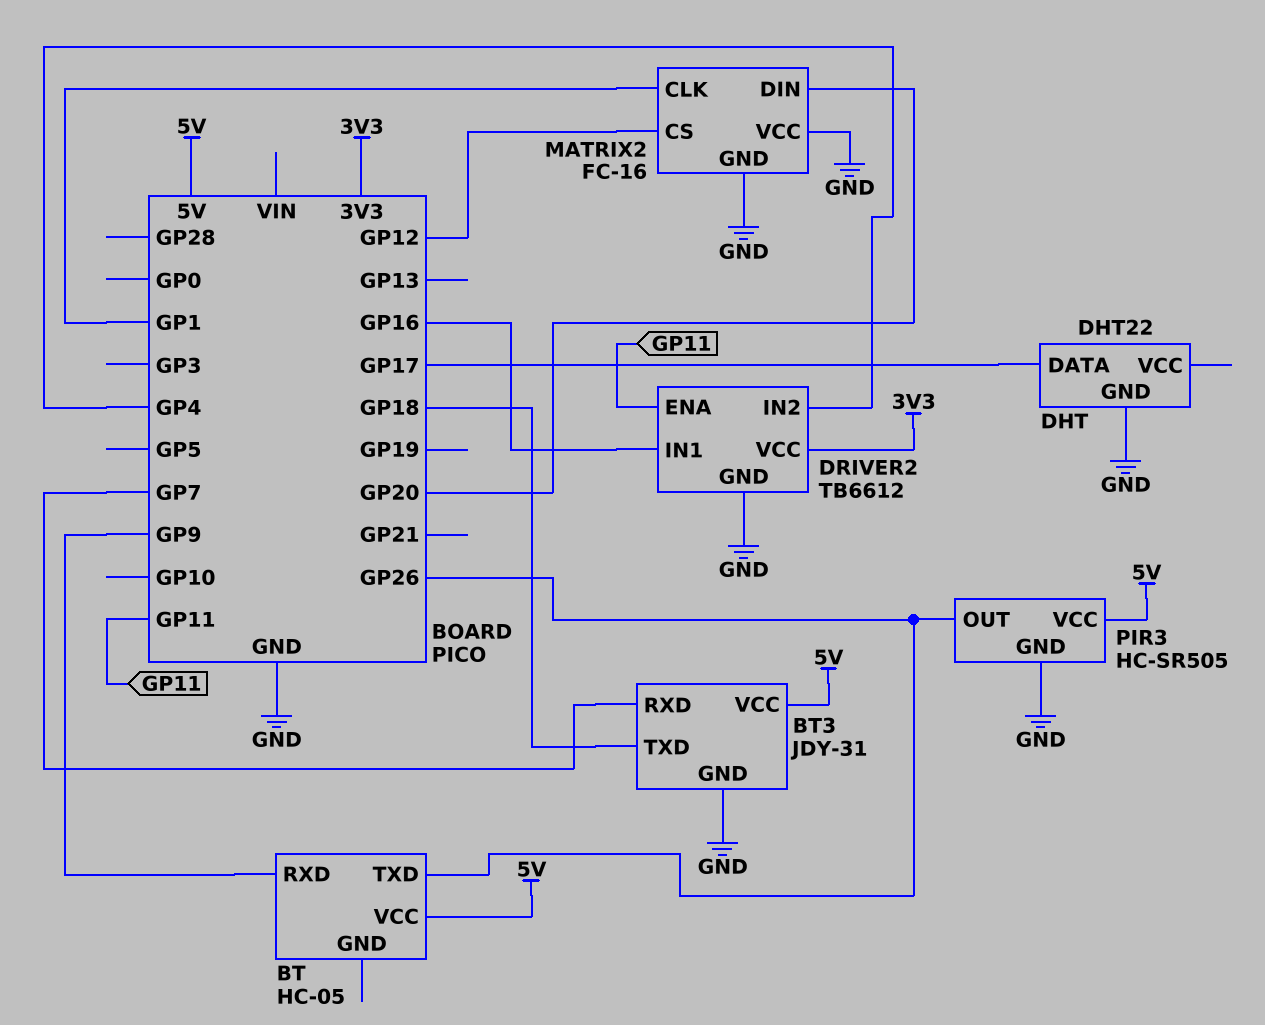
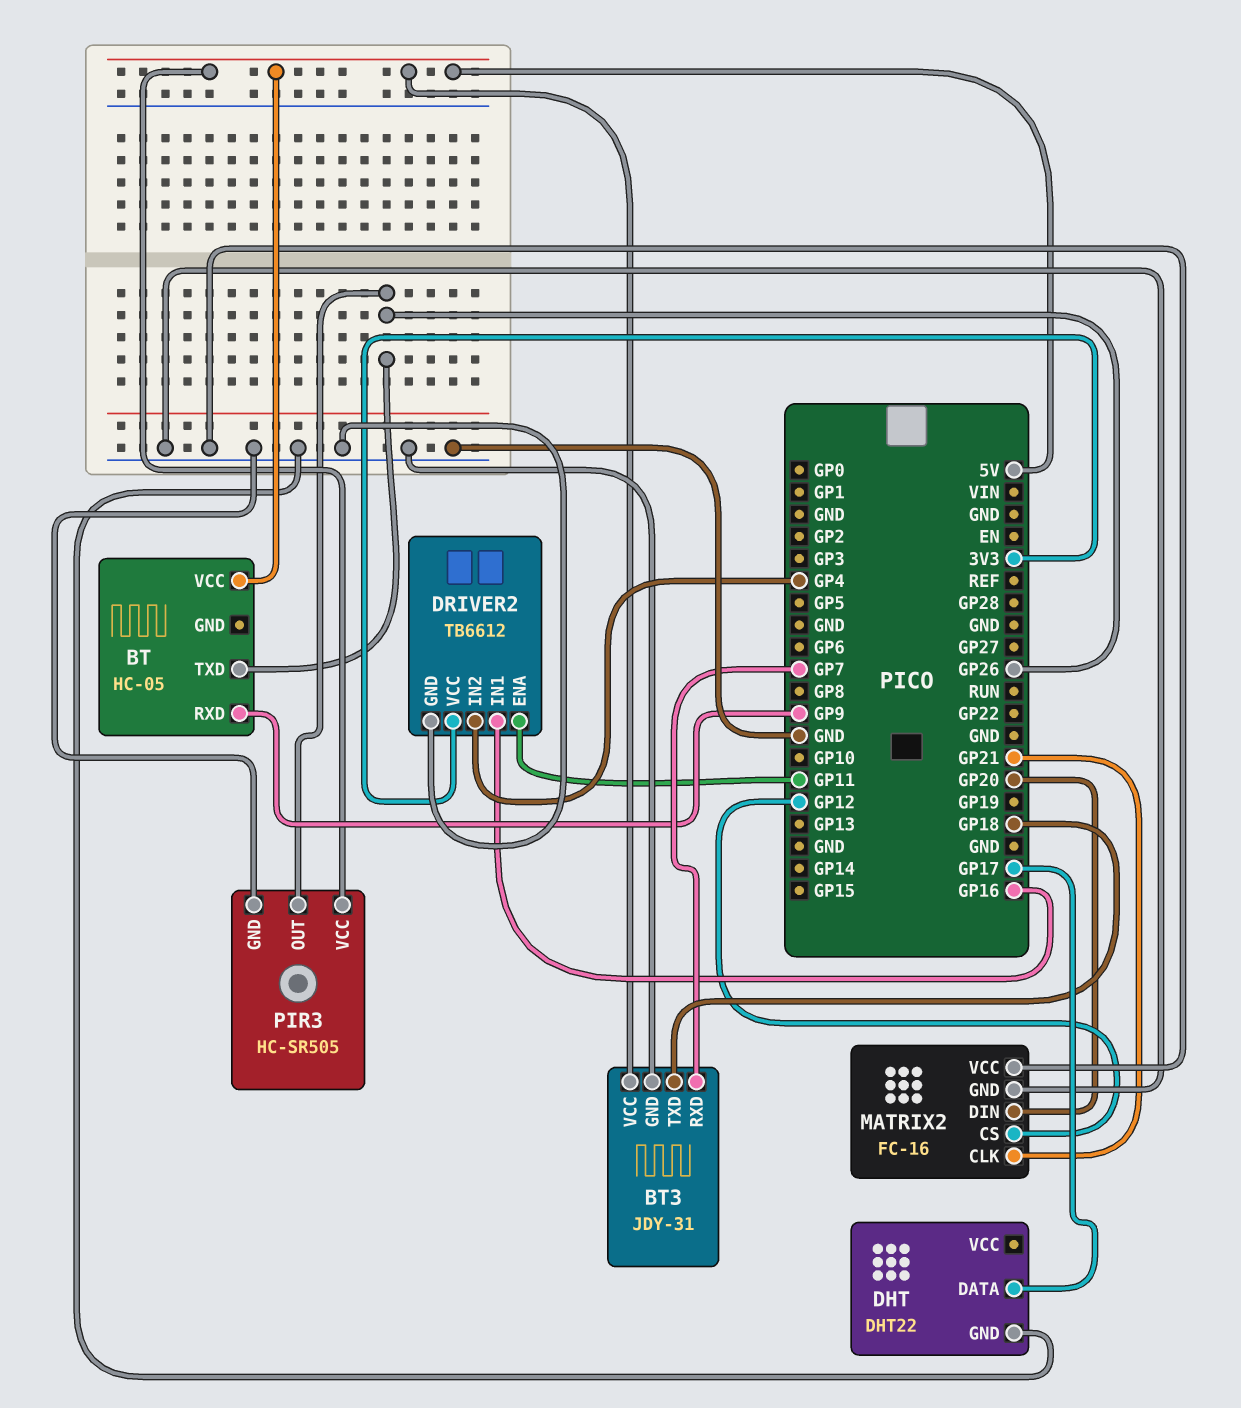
MATRIX2 pin CLK: GP1 -> GP21

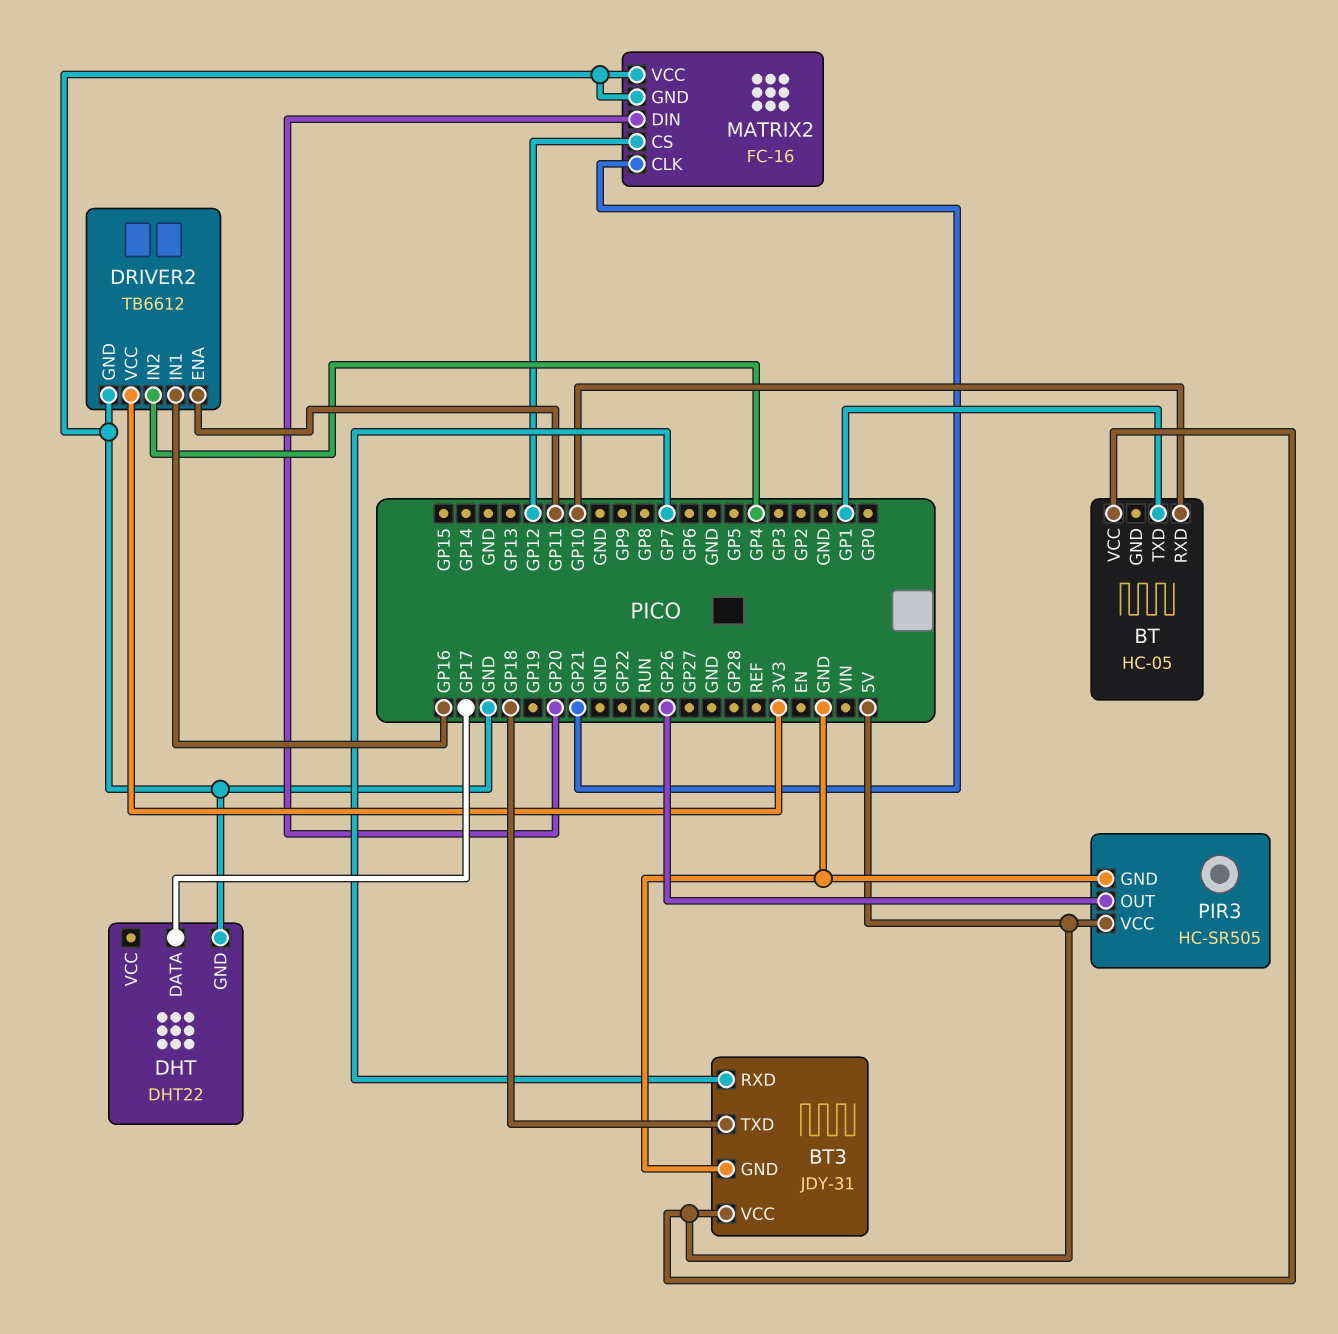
BT pin RXD: GP9 -> GP10
BT pin TXD: GP26 -> GP1

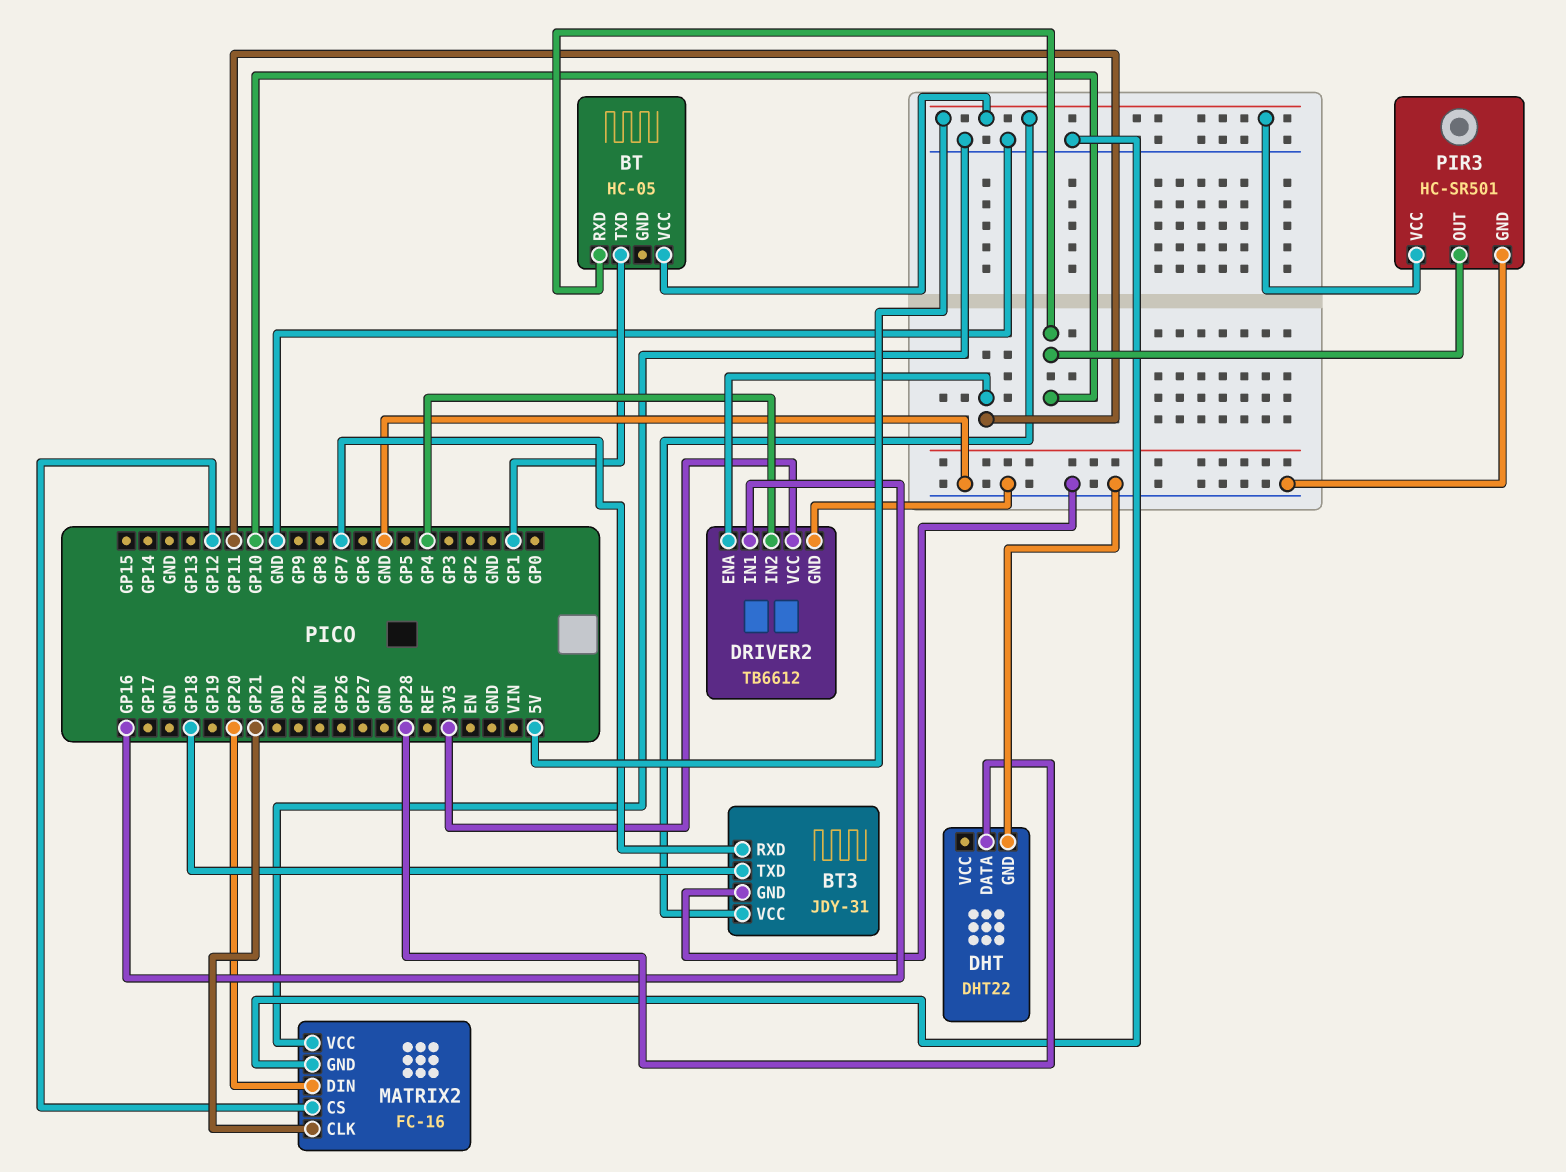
DHT pin DATA: GP17 -> GP28
PIR3: HC-SR505 -> HC-SR501
PIR3 pin OUT: GP26 -> GP10

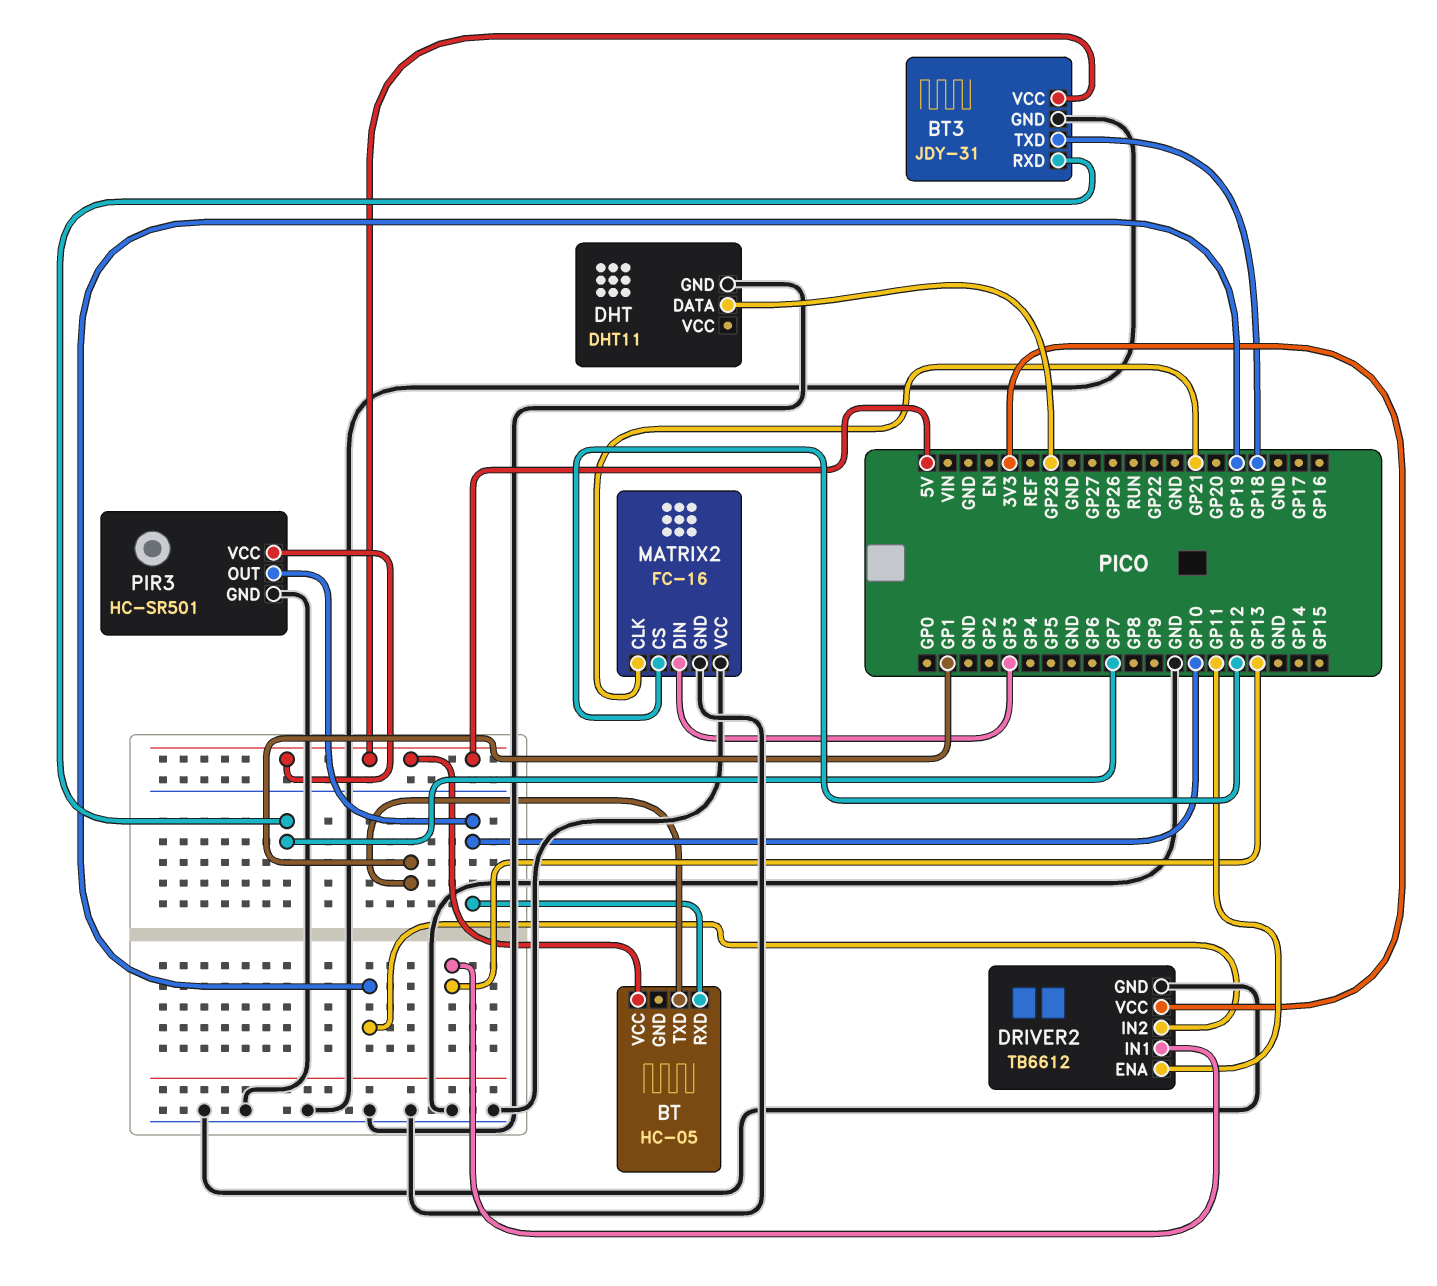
DHT: DHT22 -> DHT11
DRIVER2 pin IN1: GP16 -> GP13
DRIVER2 pin IN2: GP4 -> GP19
MATRIX2 pin DIN: GP20 -> GP3

